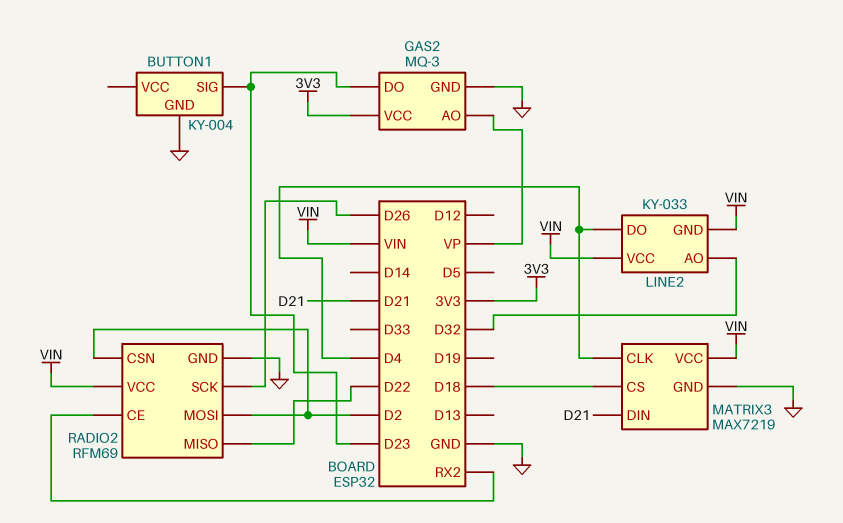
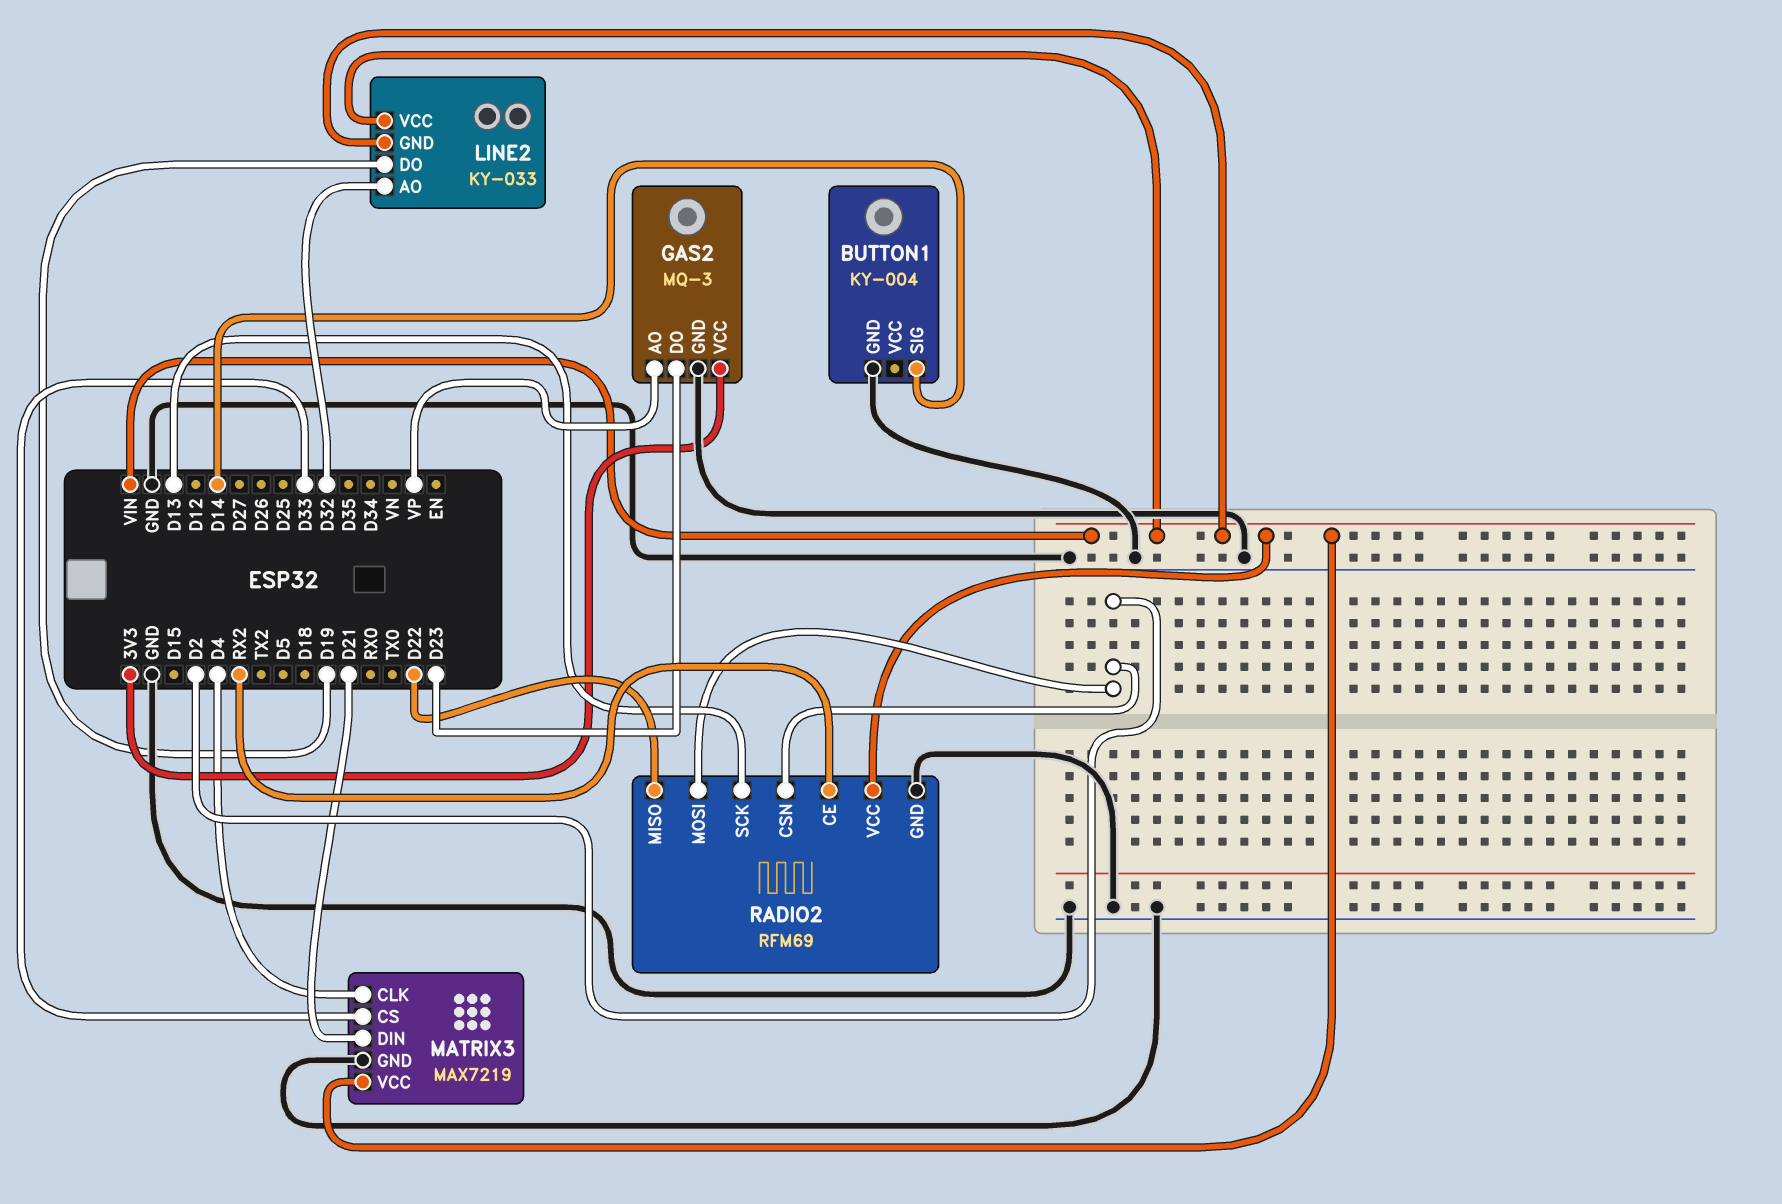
BUTTON1 pin SIG: D23 -> D14
LINE2 pin DO: D4 -> D19
MATRIX3 pin CS: D18 -> D33
RADIO2 pin SCK: D26 -> D13

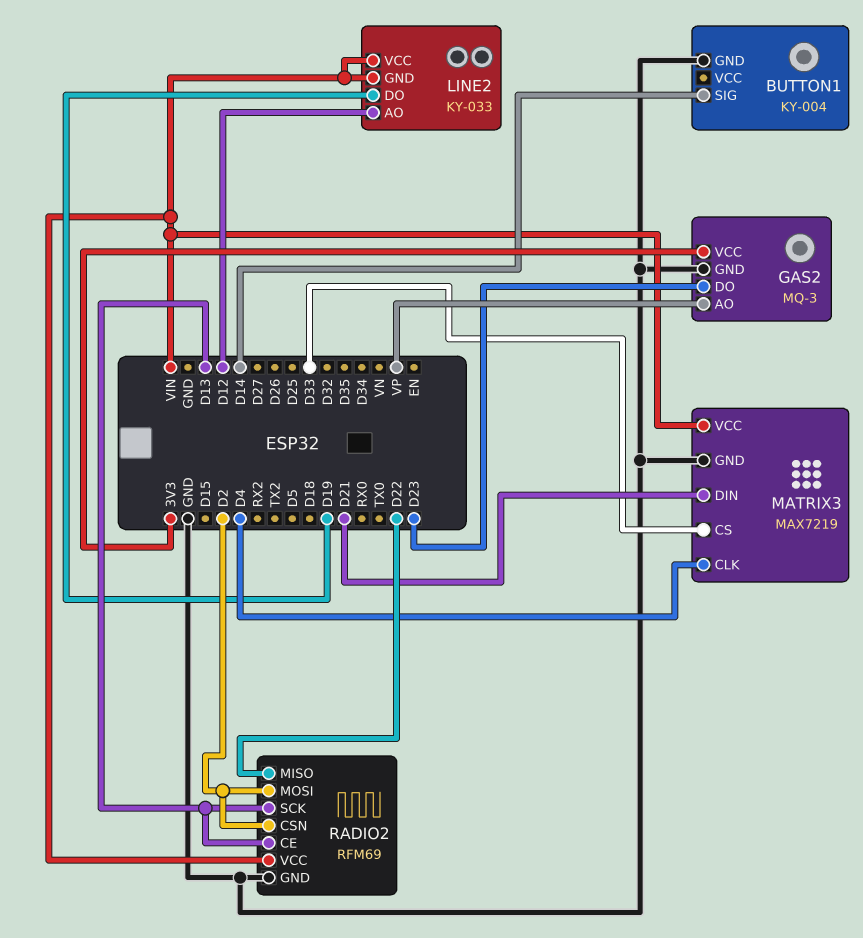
LINE2 pin AO: D32 -> D12
RADIO2 pin CE: RX2 -> D13

